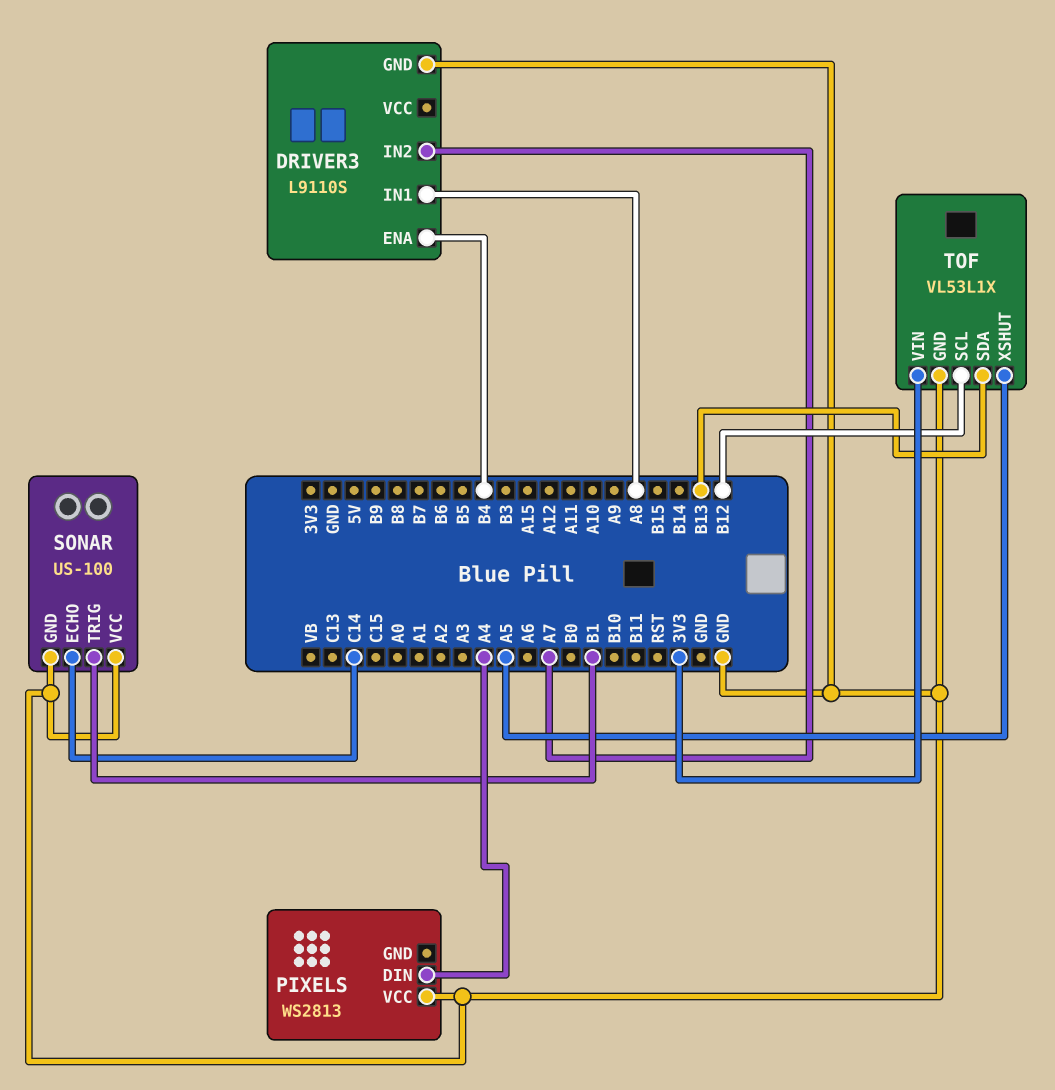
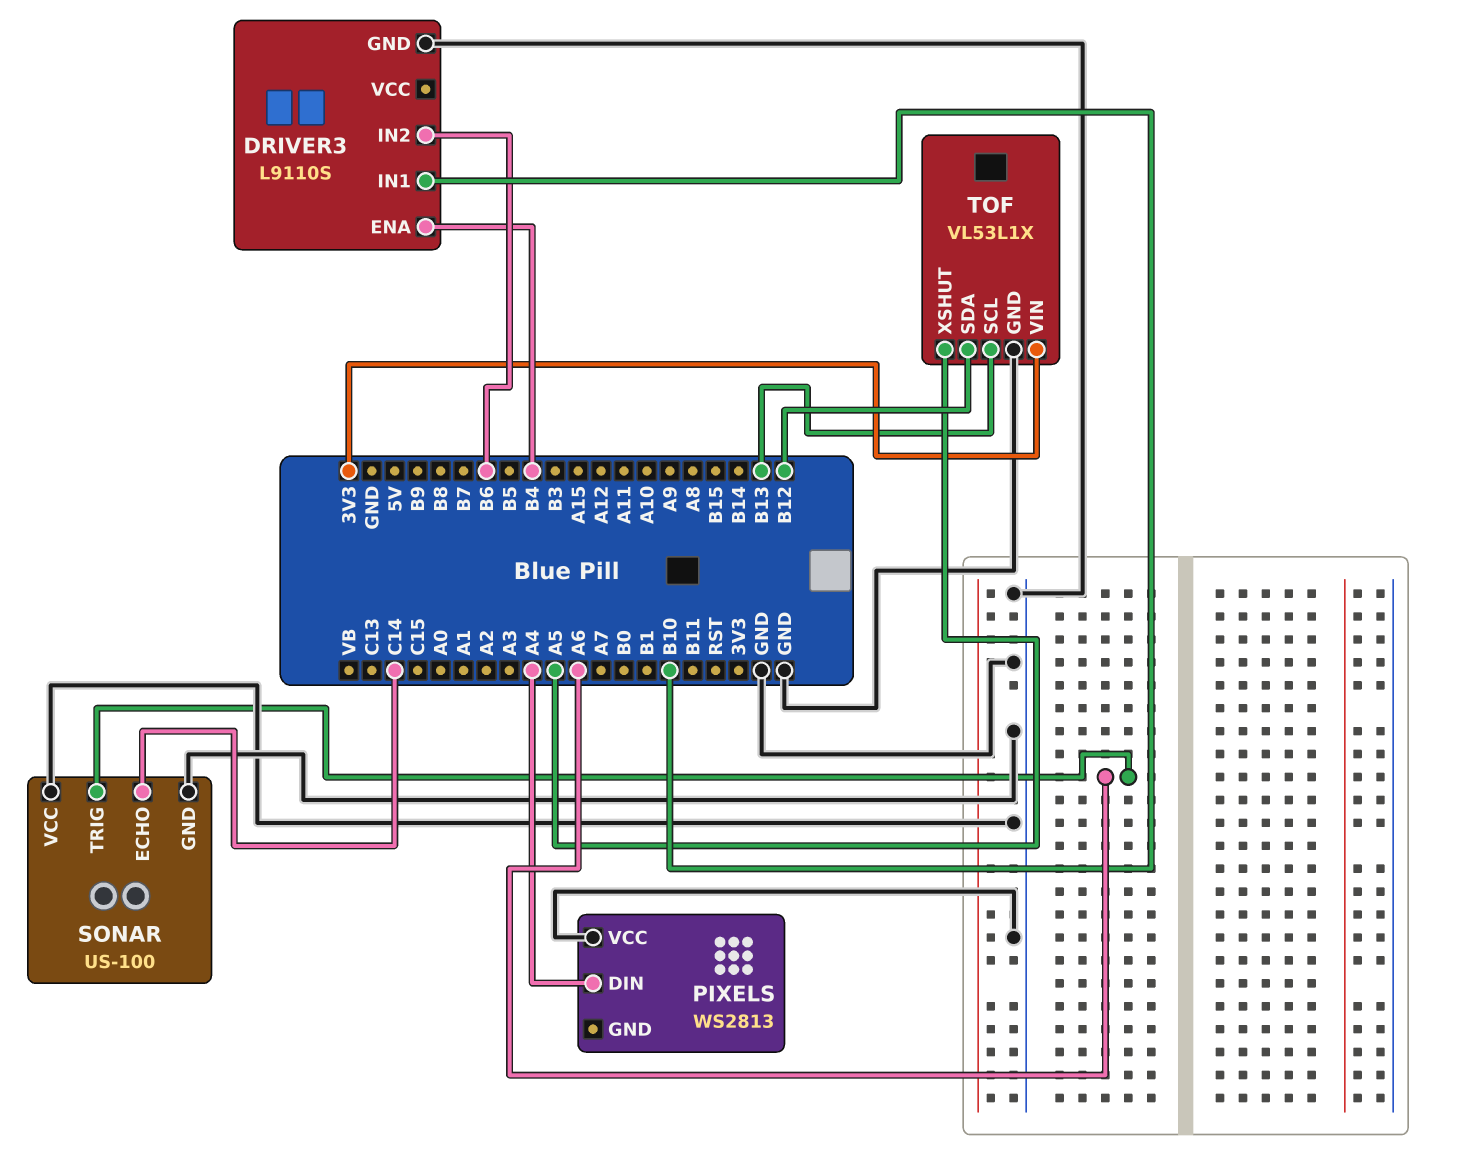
DRIVER3 pin IN1: A8 -> B10
DRIVER3 pin IN2: A7 -> B6
SONAR pin TRIG: B1 -> A6
TOF pin SCL: B12 -> B13
TOF pin SDA: B13 -> B12

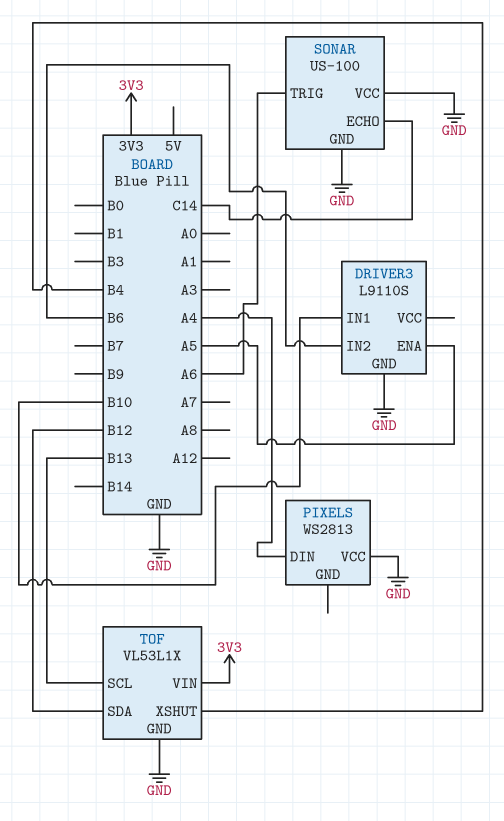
DRIVER3 pin ENA: B4 -> A5
TOF pin XSHUT: A5 -> B4

